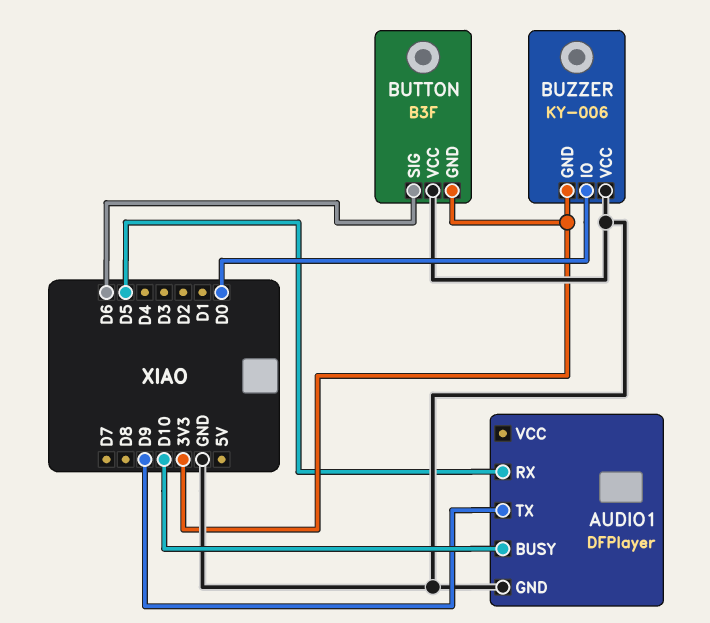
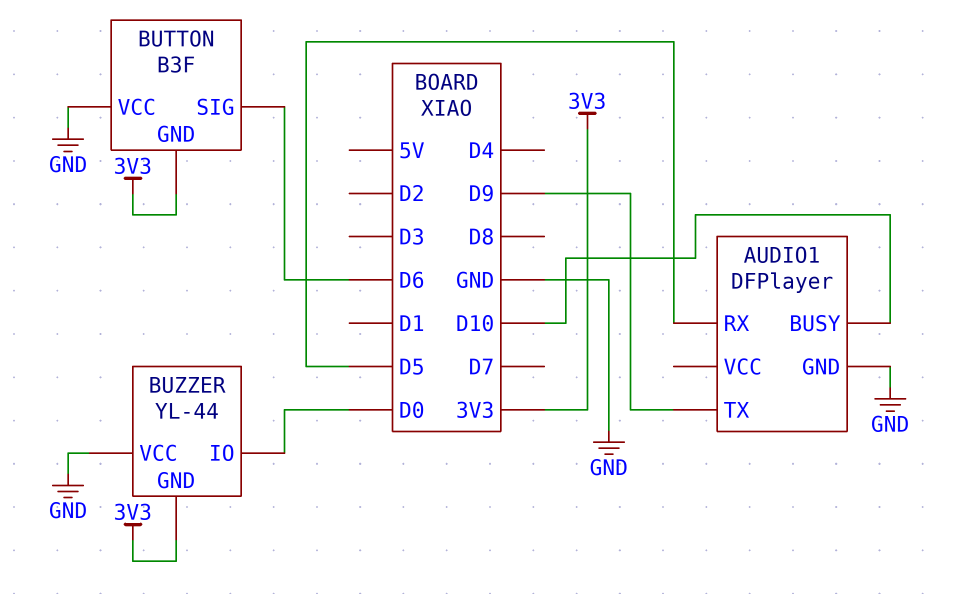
BUZZER: KY-006 -> YL-44

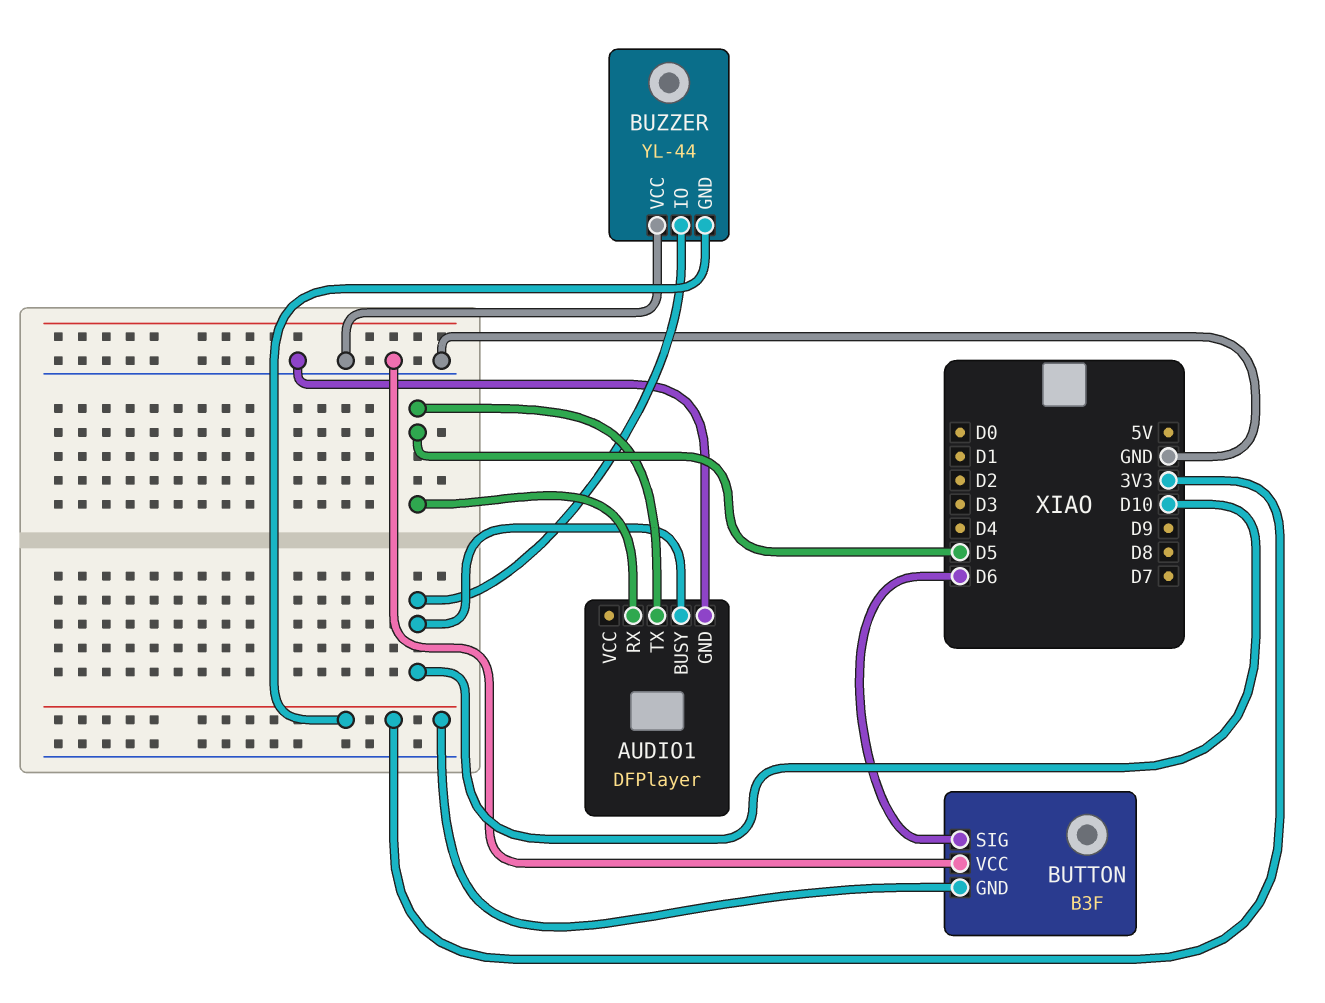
AUDIO1 pin TX: D9 -> D5
BUZZER pin IO: D0 -> D10

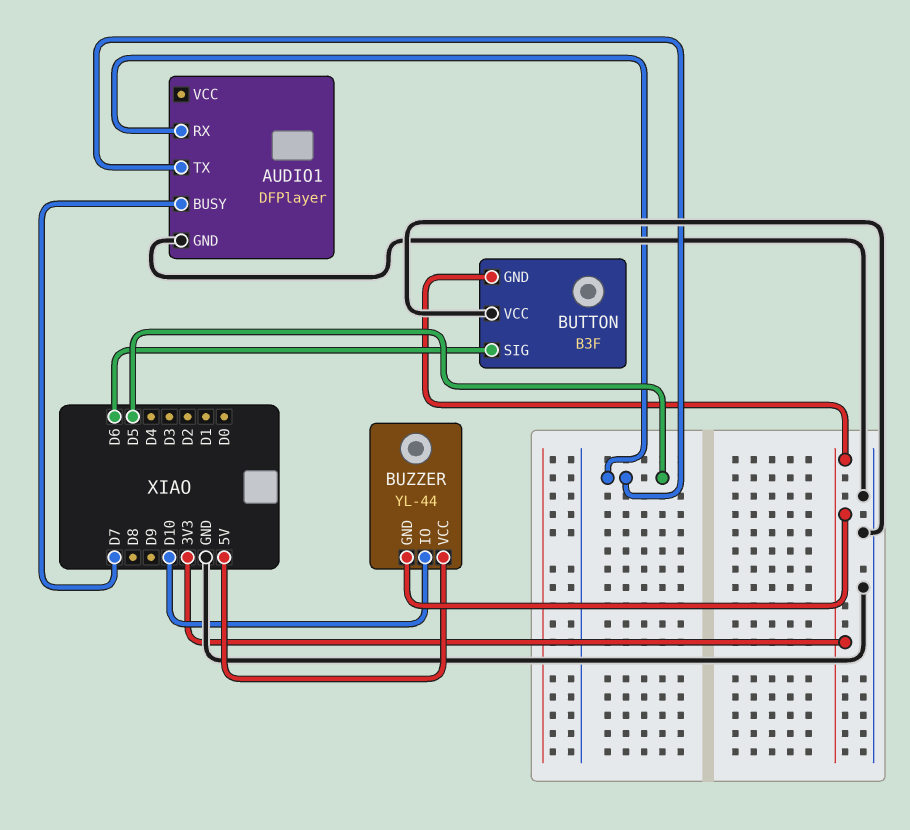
AUDIO1 pin BUSY: D10 -> D7
BUZZER pin VCC: GND -> 5V

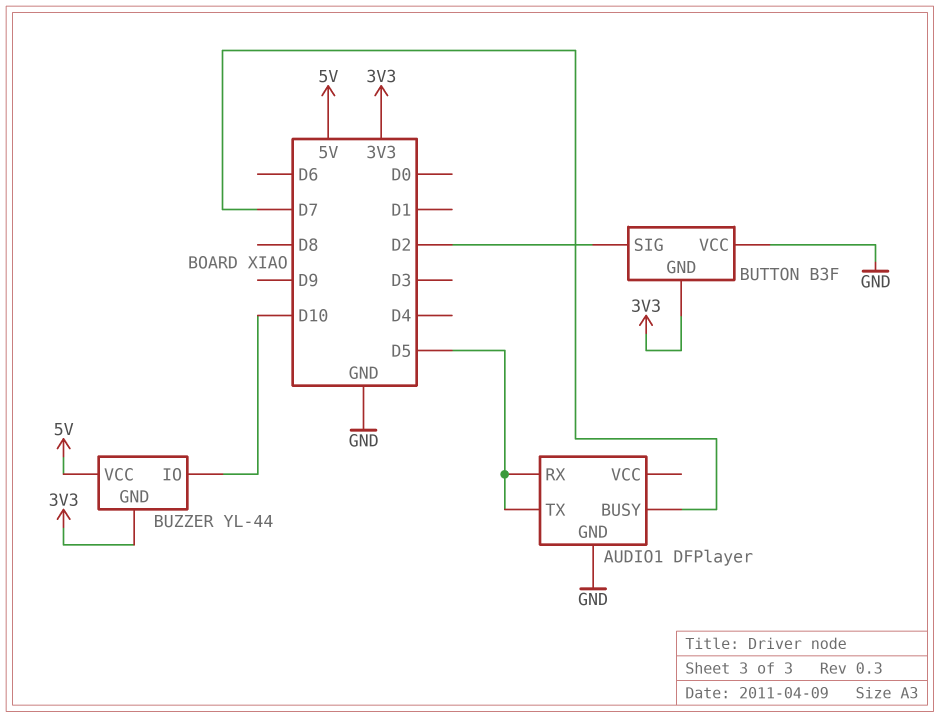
BUTTON pin SIG: D6 -> D2

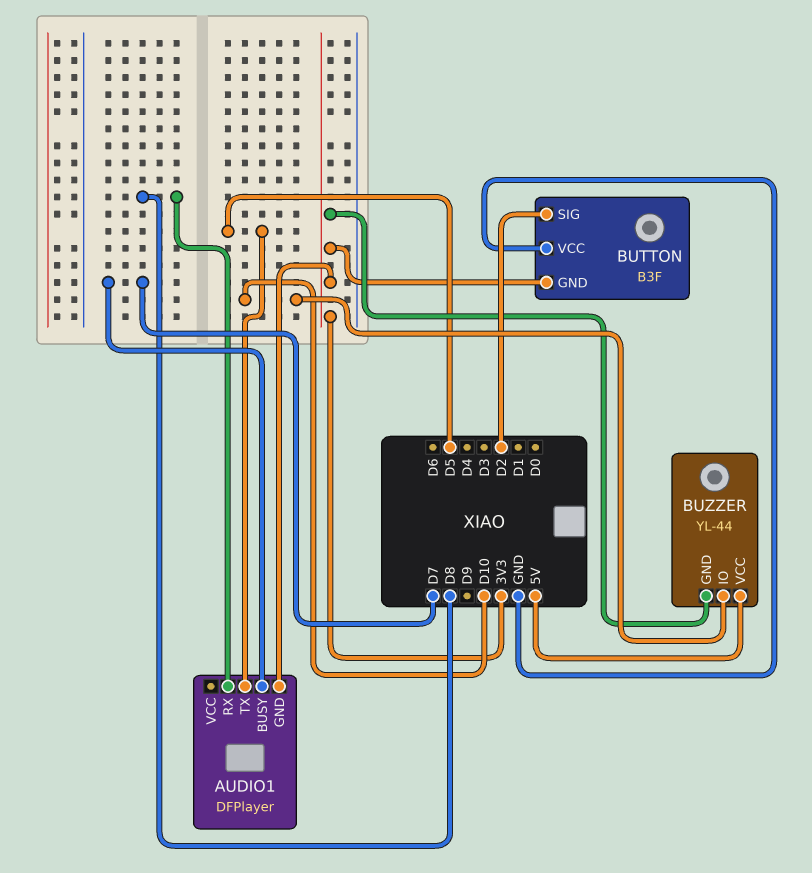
AUDIO1 pin GND: GND -> 3V3
AUDIO1 pin RX: D5 -> D8

